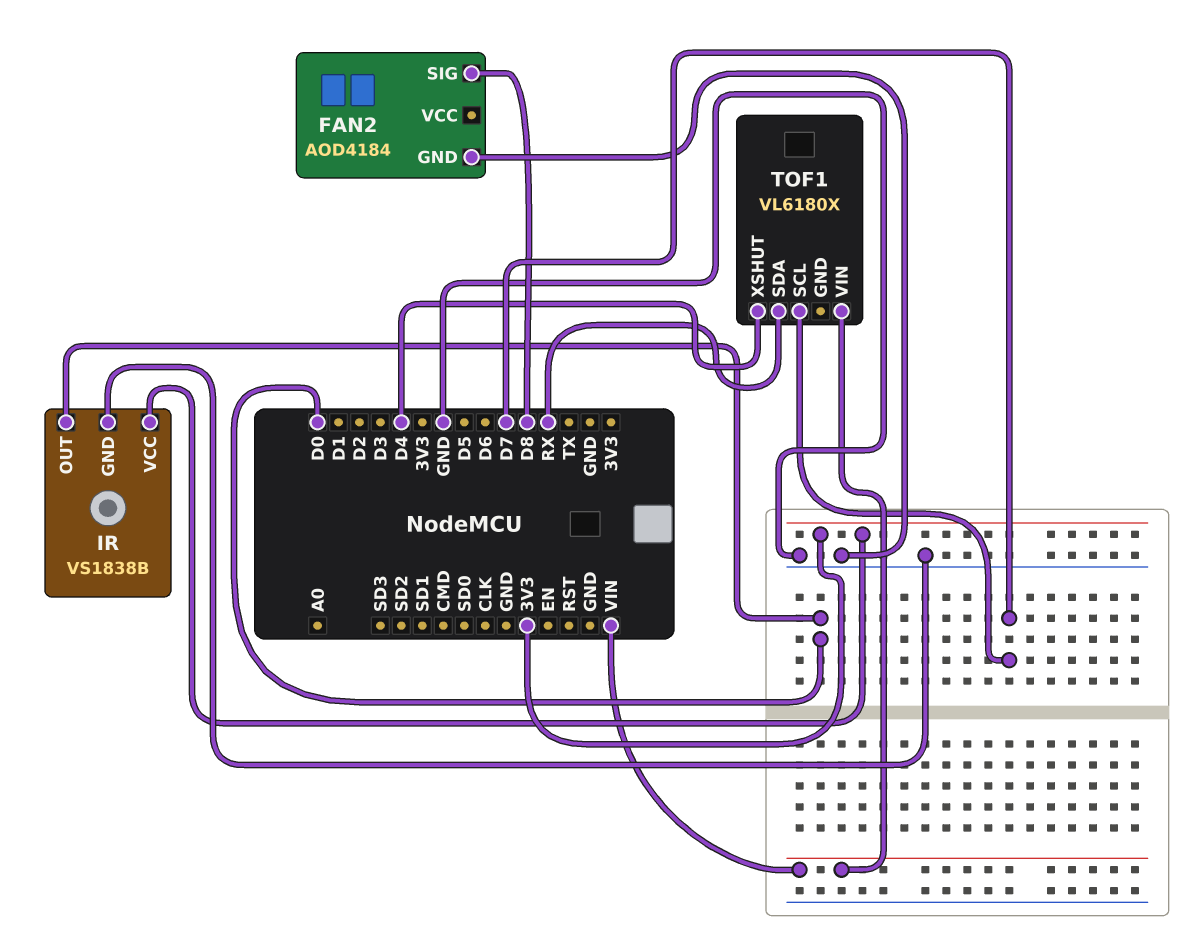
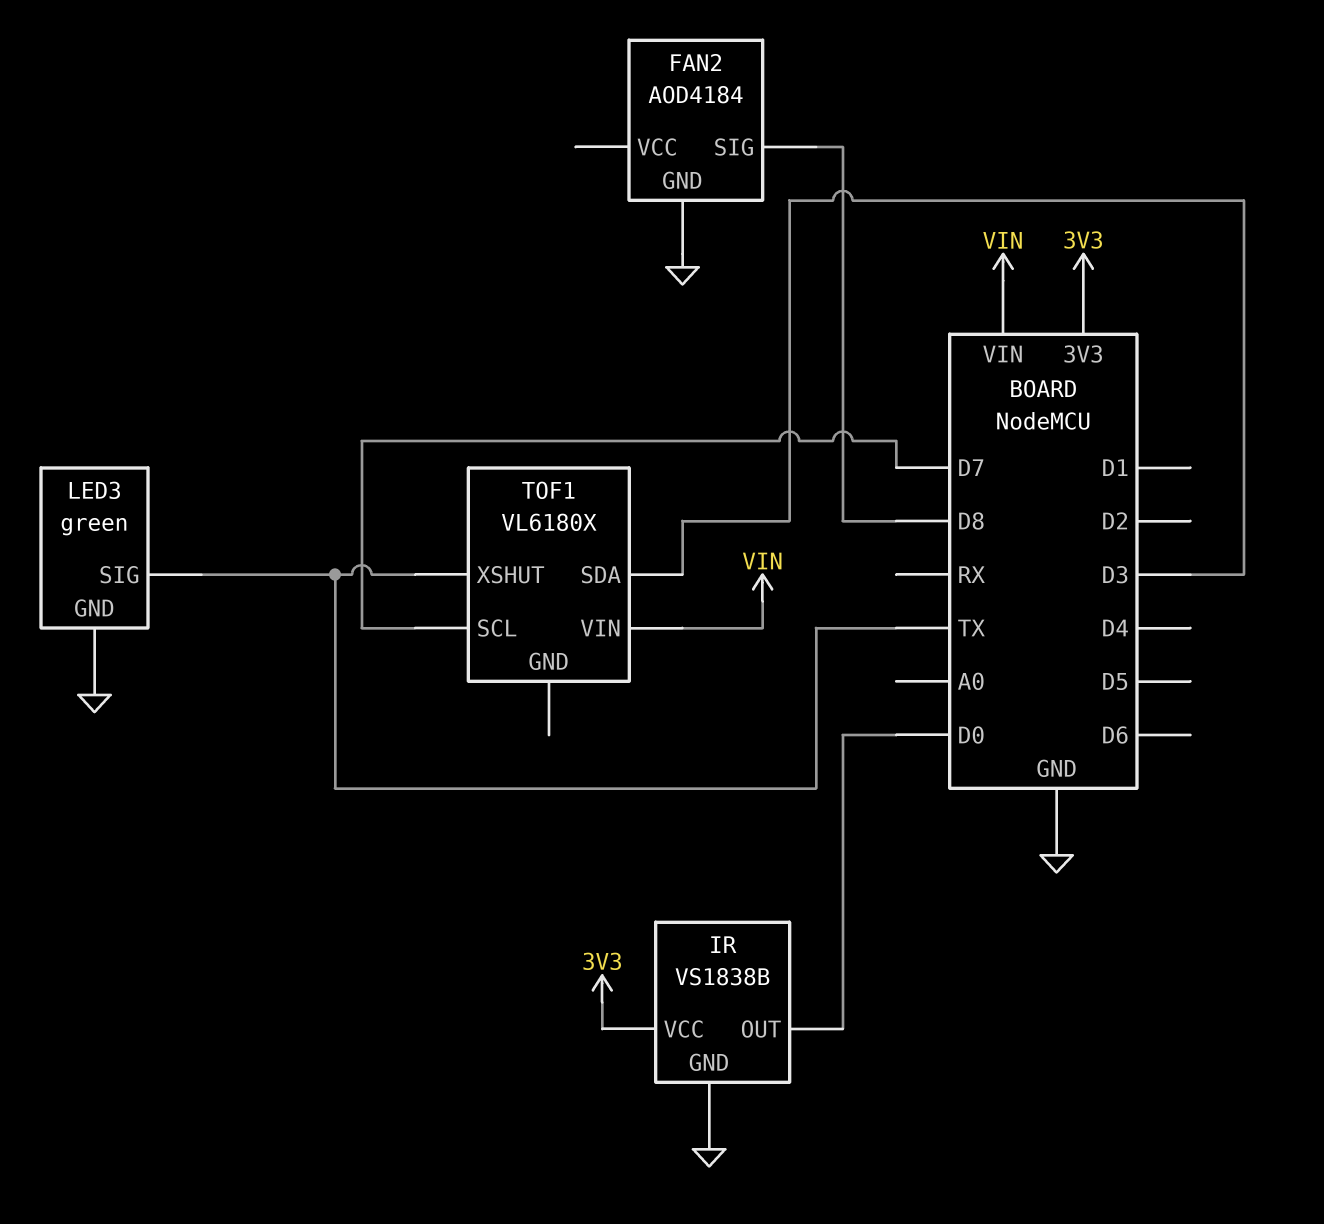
LED3: none -> green
LED3 pin GND: none -> GND
LED3 pin SIG: none -> TX
TOF1 pin SDA: RX -> D3
TOF1 pin XSHUT: D4 -> TX

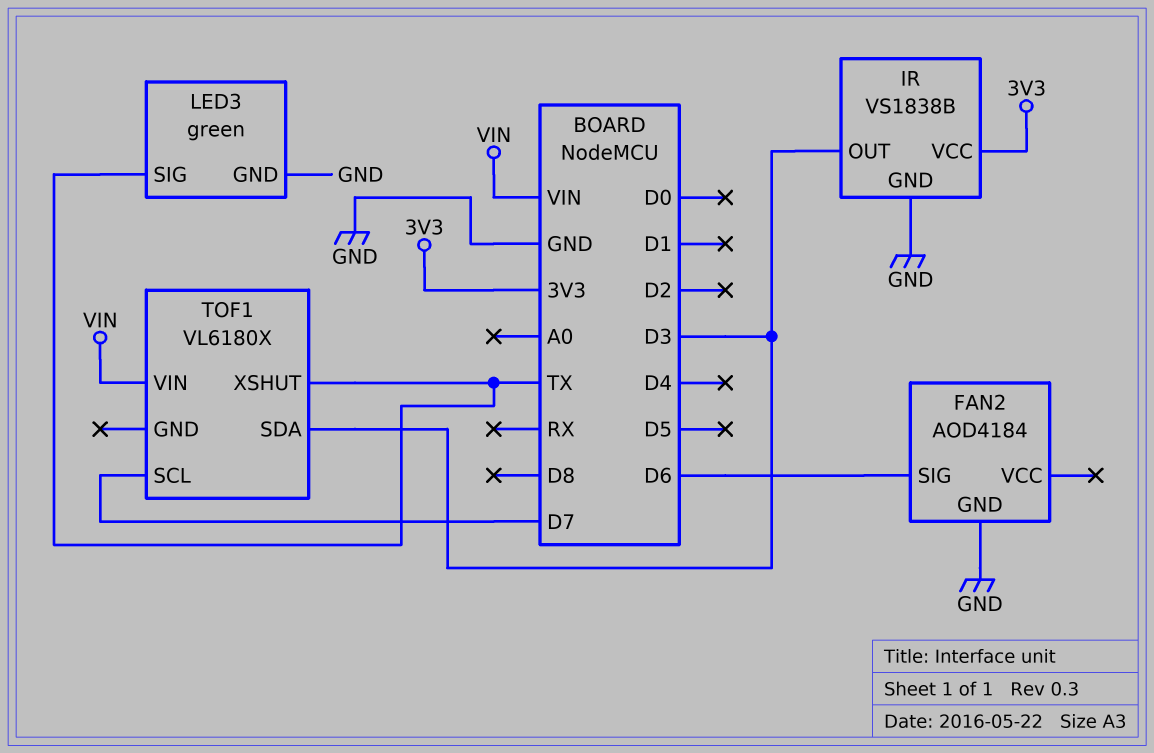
FAN2 pin SIG: D8 -> D6
IR pin OUT: D0 -> D3

